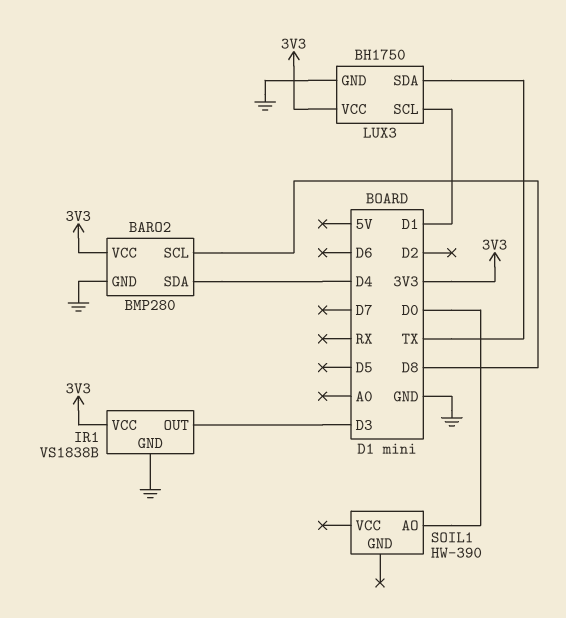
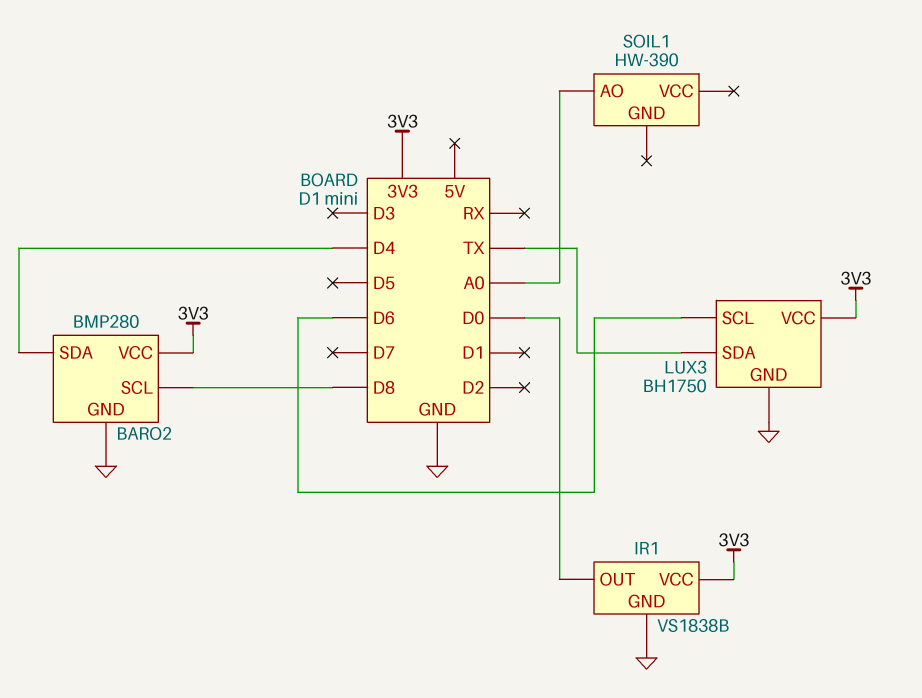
IR1 pin OUT: D3 -> D0
LUX3 pin SCL: D1 -> D6
SOIL1 pin AO: D0 -> A0

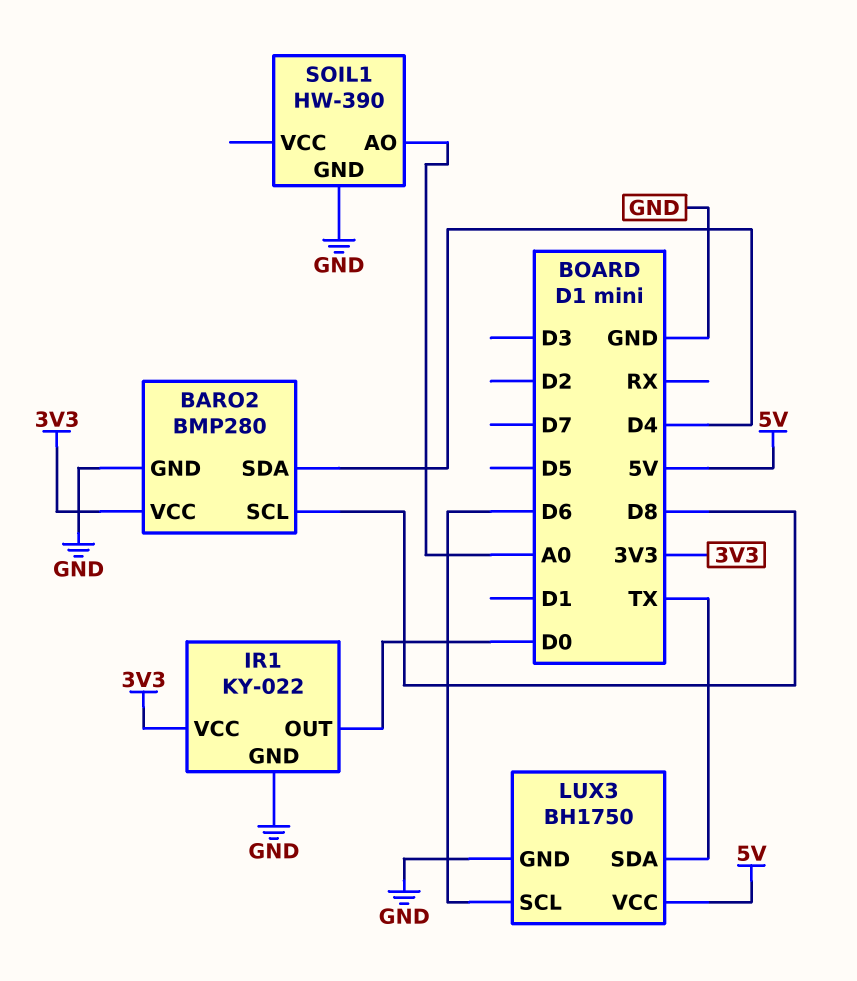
IR1: VS1838B -> KY-022
LUX3 pin VCC: 3V3 -> 5V
SOIL1 pin GND: none -> GND

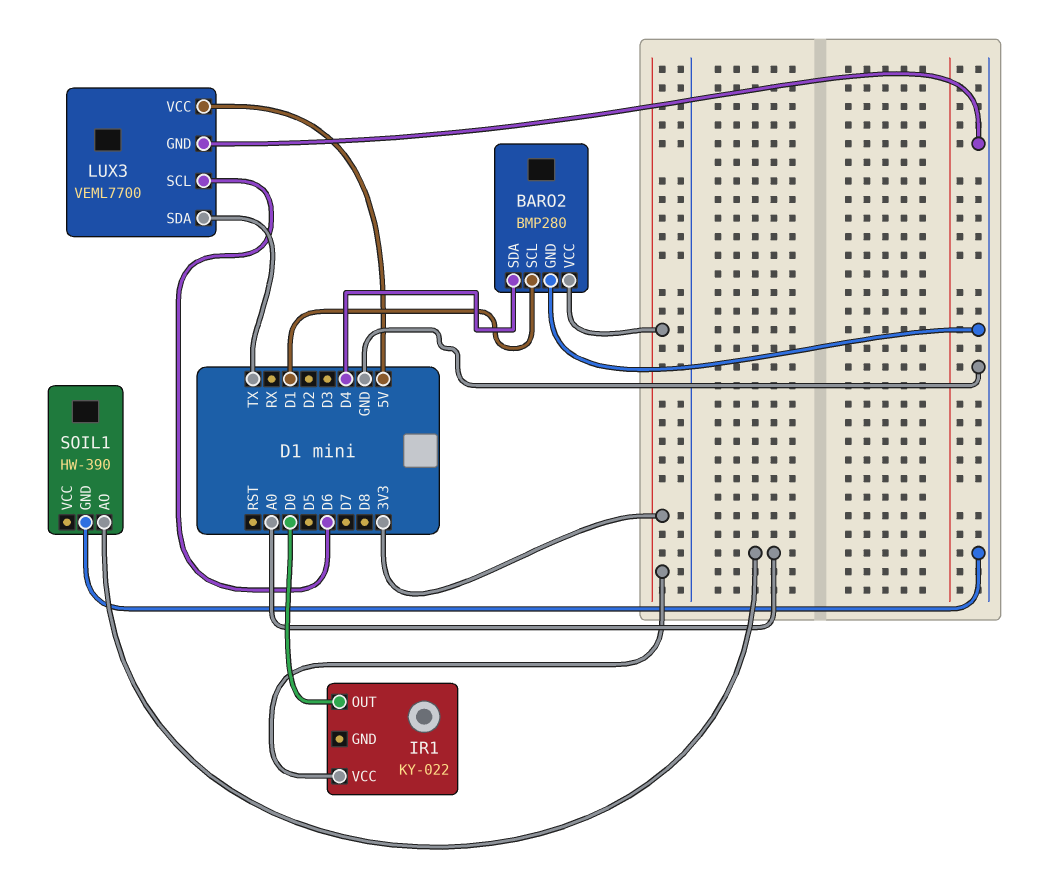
BARO2 pin SCL: D8 -> D1
IR1 pin GND: GND -> none
LUX3: BH1750 -> VEML7700

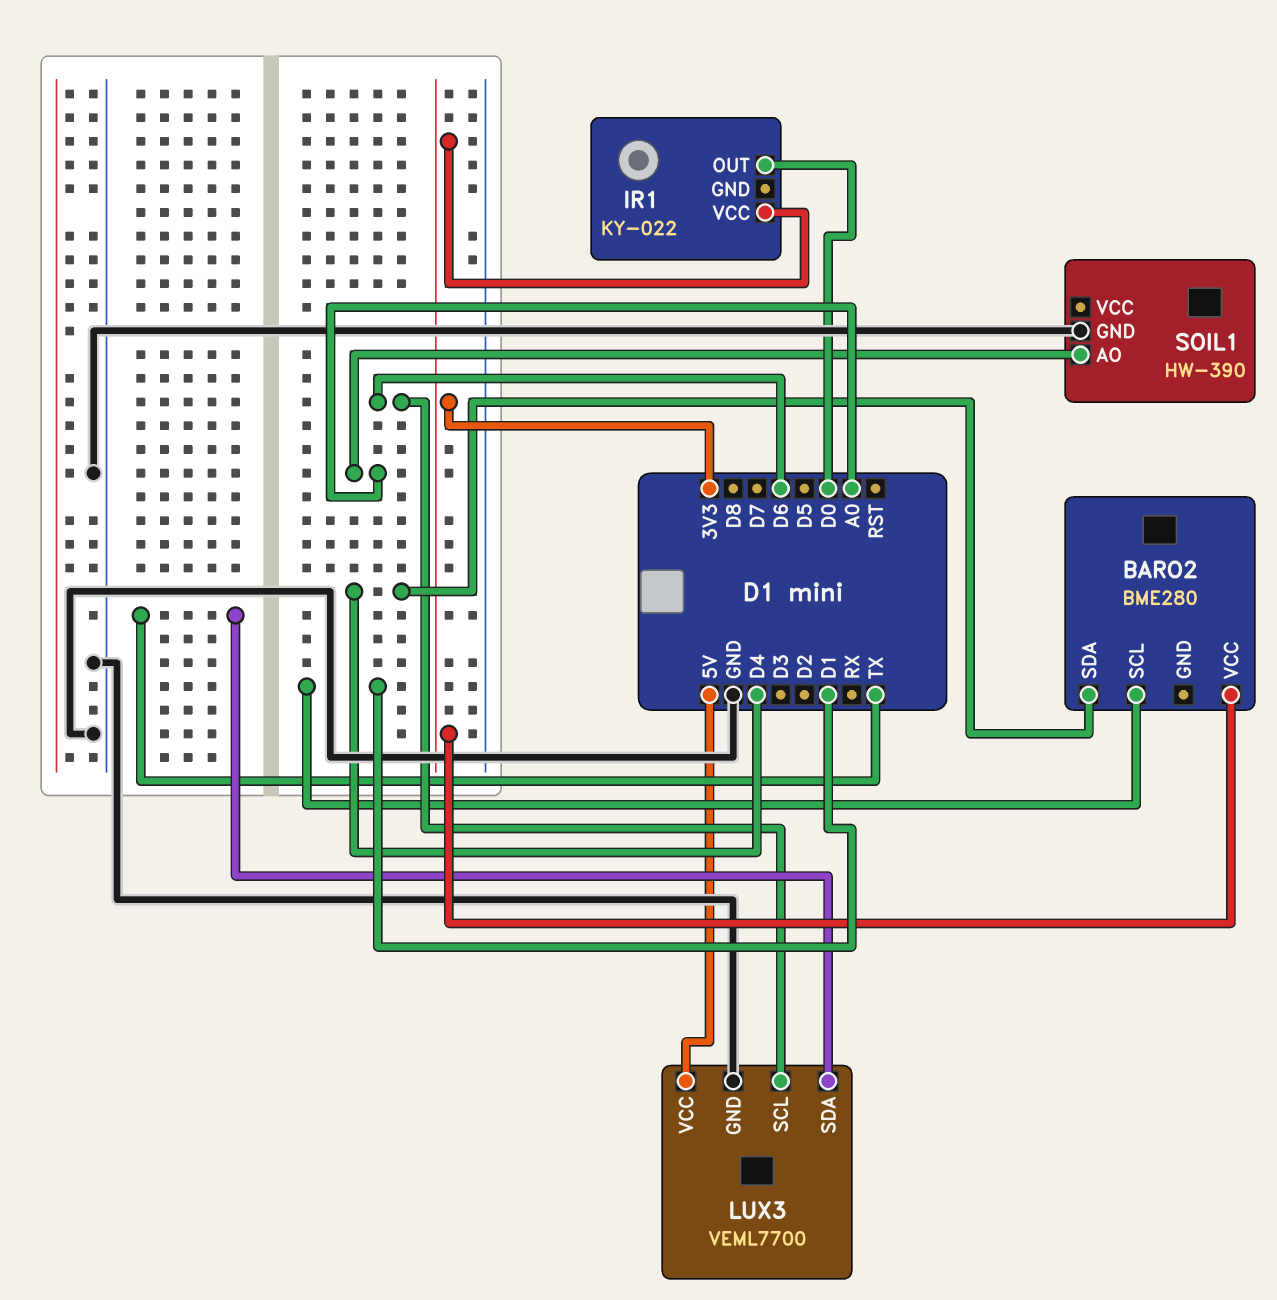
BARO2: BMP280 -> BME280
BARO2 pin GND: GND -> none

